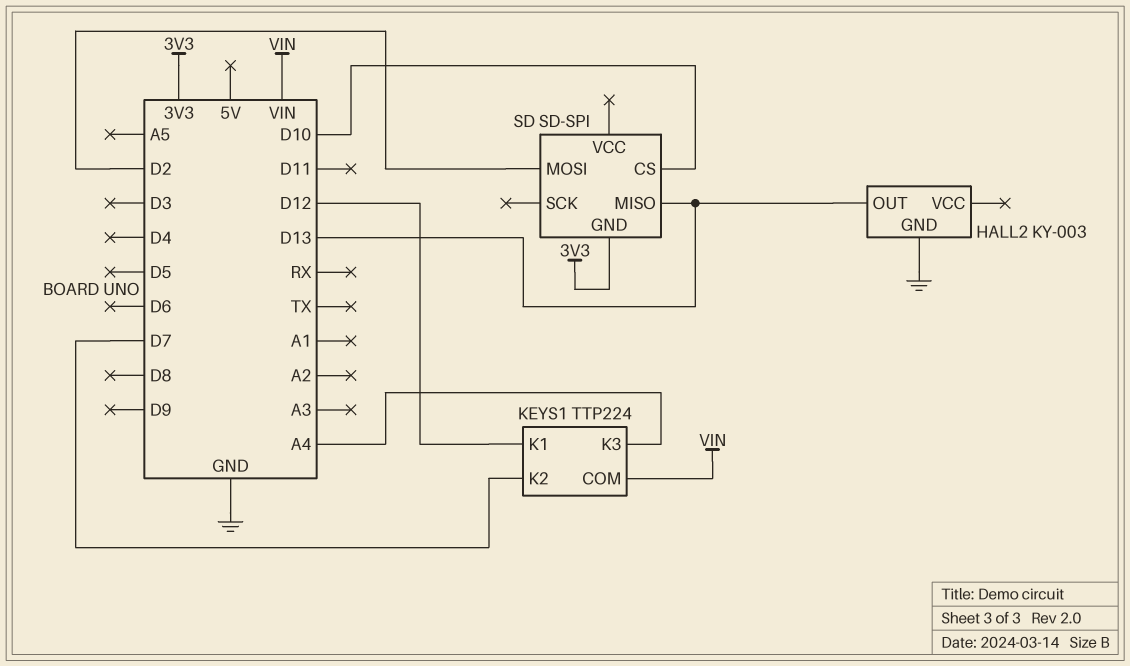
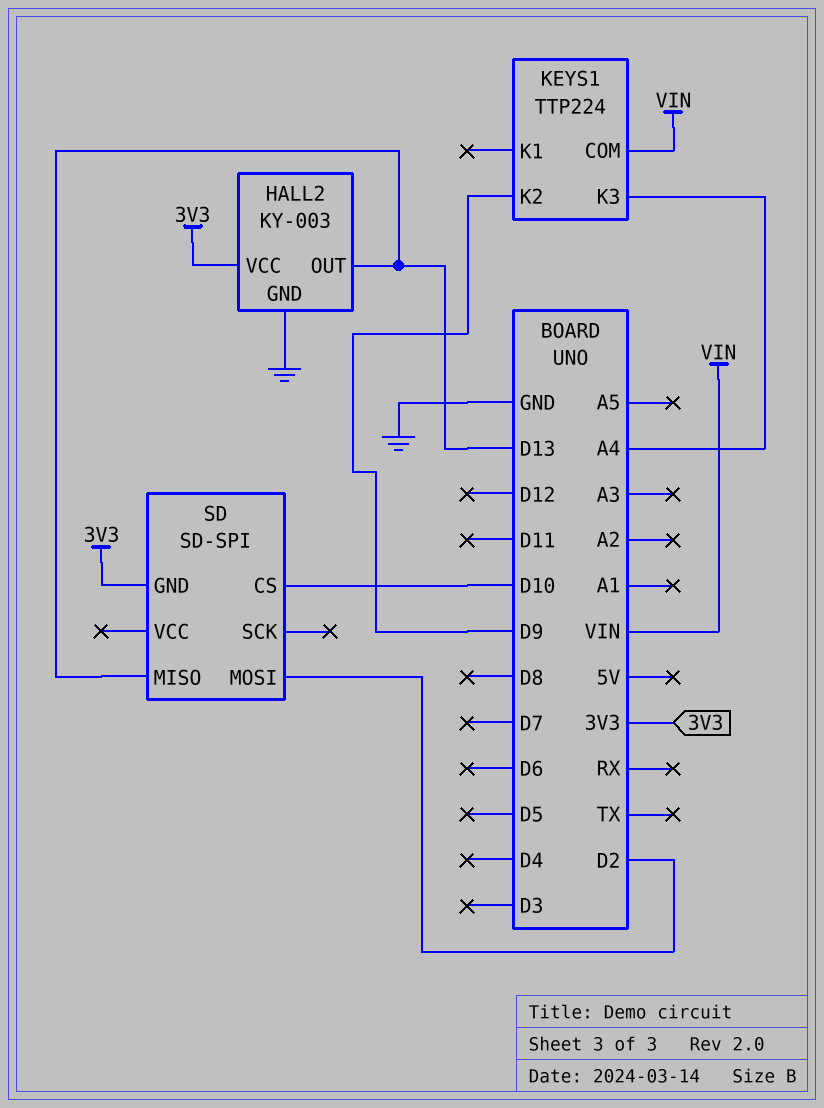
HALL2 pin VCC: none -> 3V3
KEYS1 pin K1: D12 -> none
KEYS1 pin K2: D7 -> D9

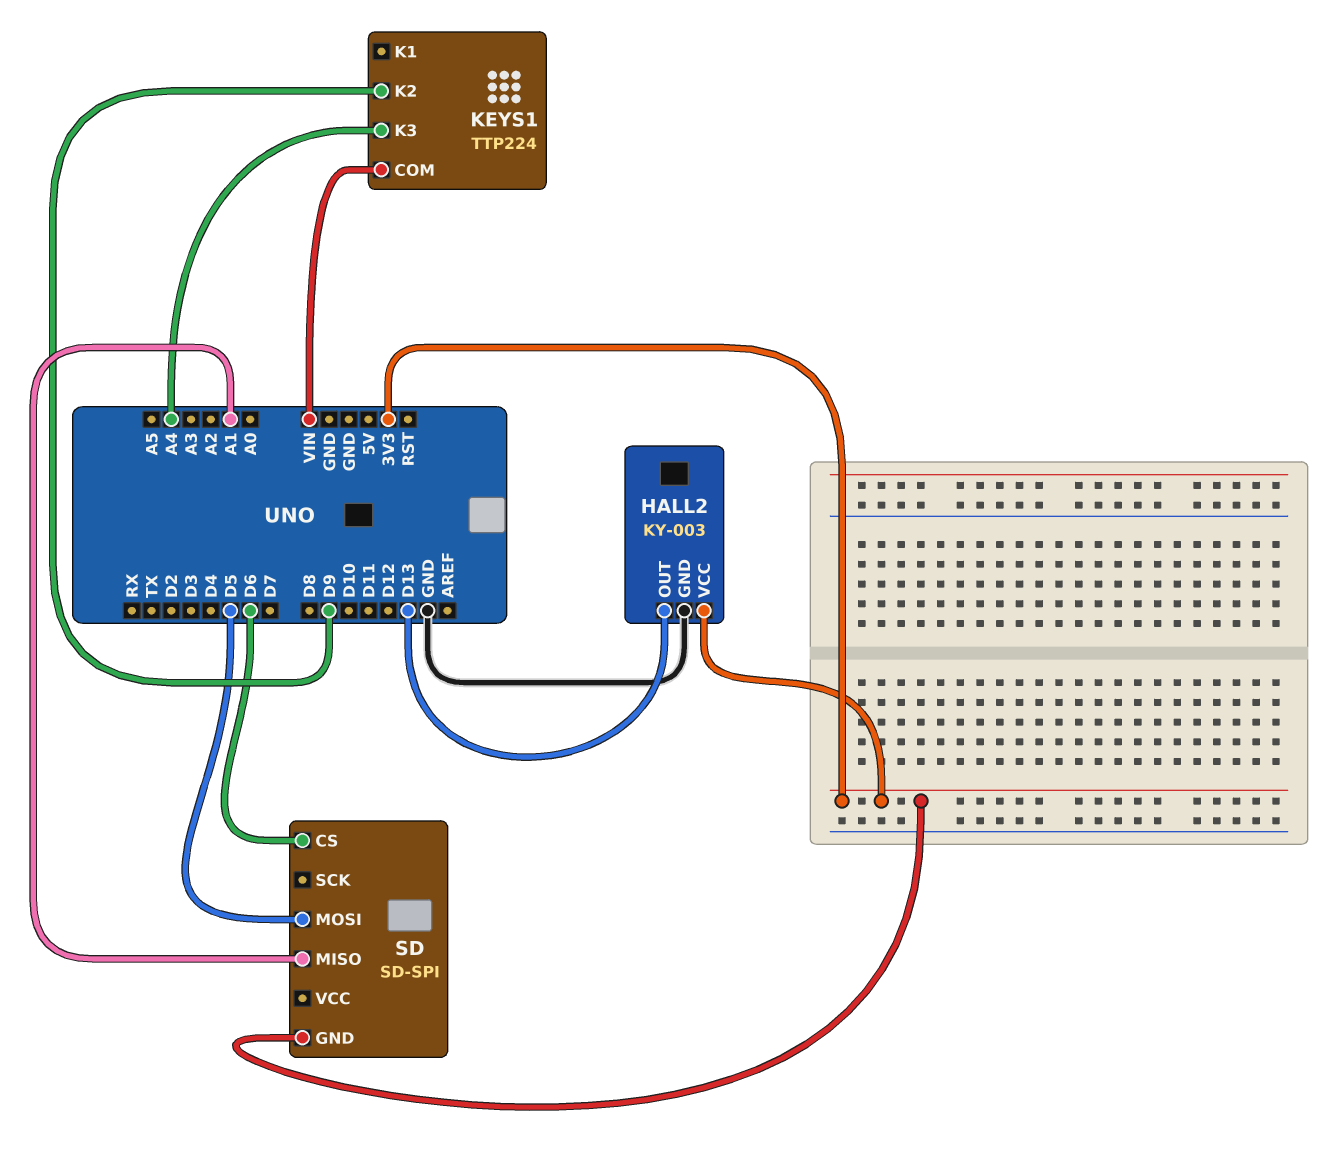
SD pin CS: D10 -> D6
SD pin MISO: D13 -> A1
SD pin MOSI: D2 -> D5

